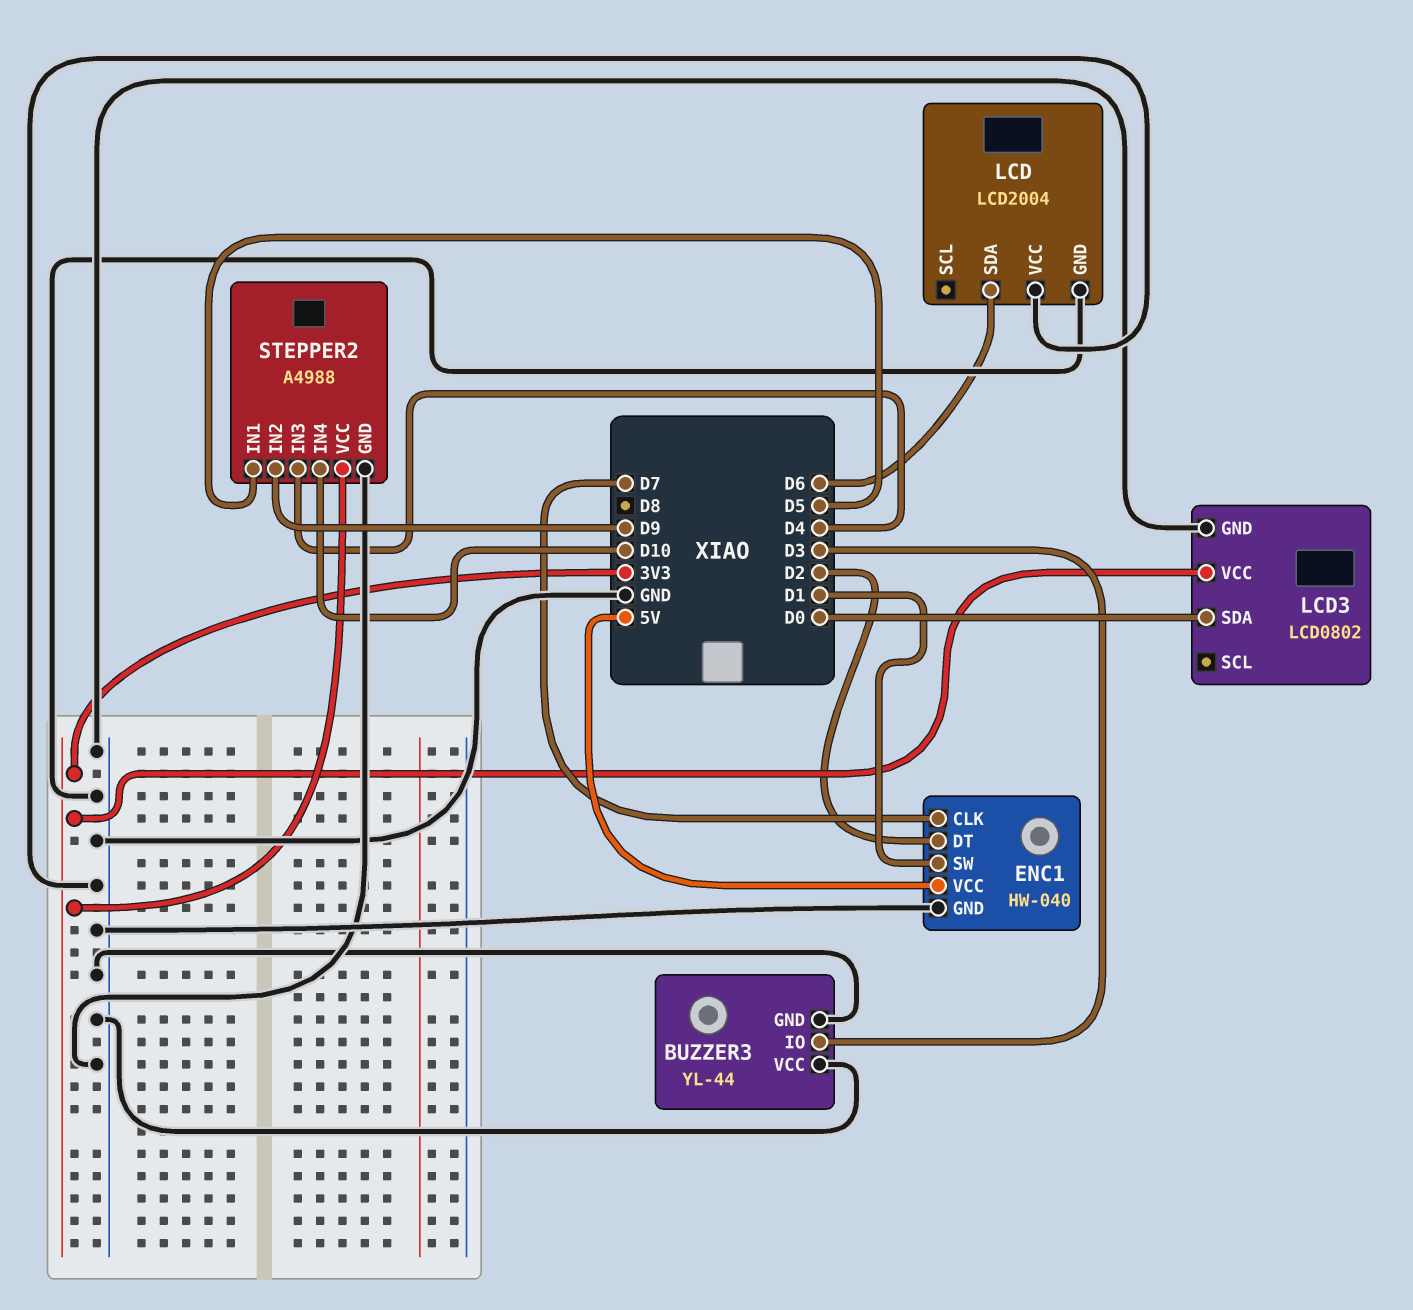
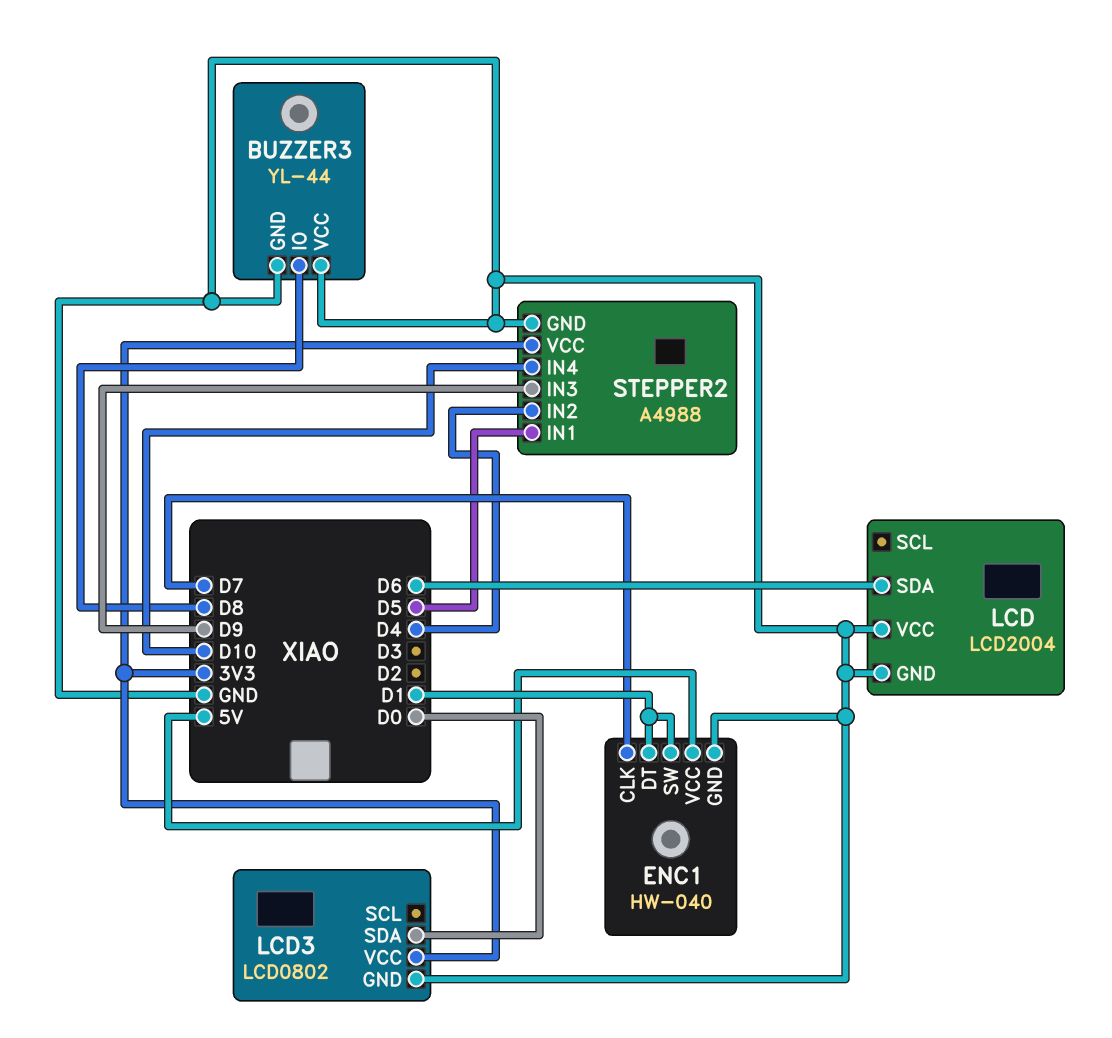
BUZZER3 pin IO: D3 -> D8
ENC1 pin DT: D2 -> D1
STEPPER2 pin IN2: D9 -> D4
STEPPER2 pin IN3: D4 -> D9

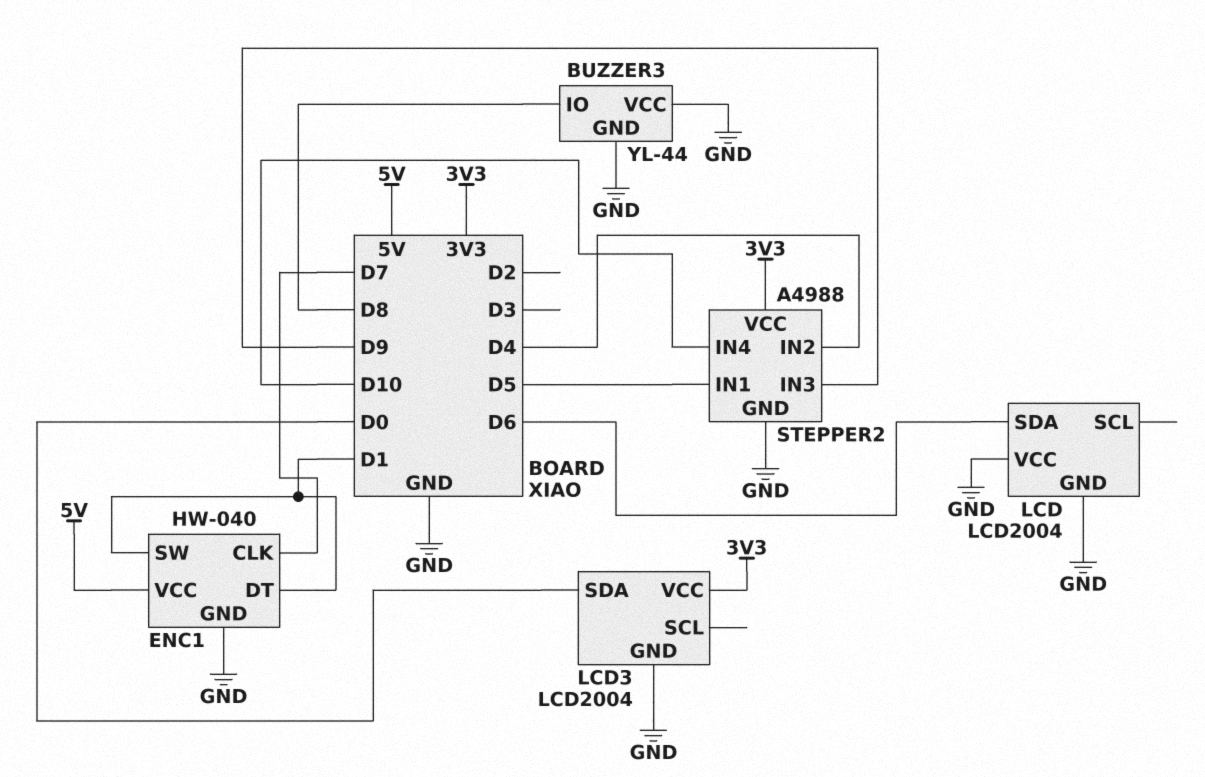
LCD3: LCD0802 -> LCD2004

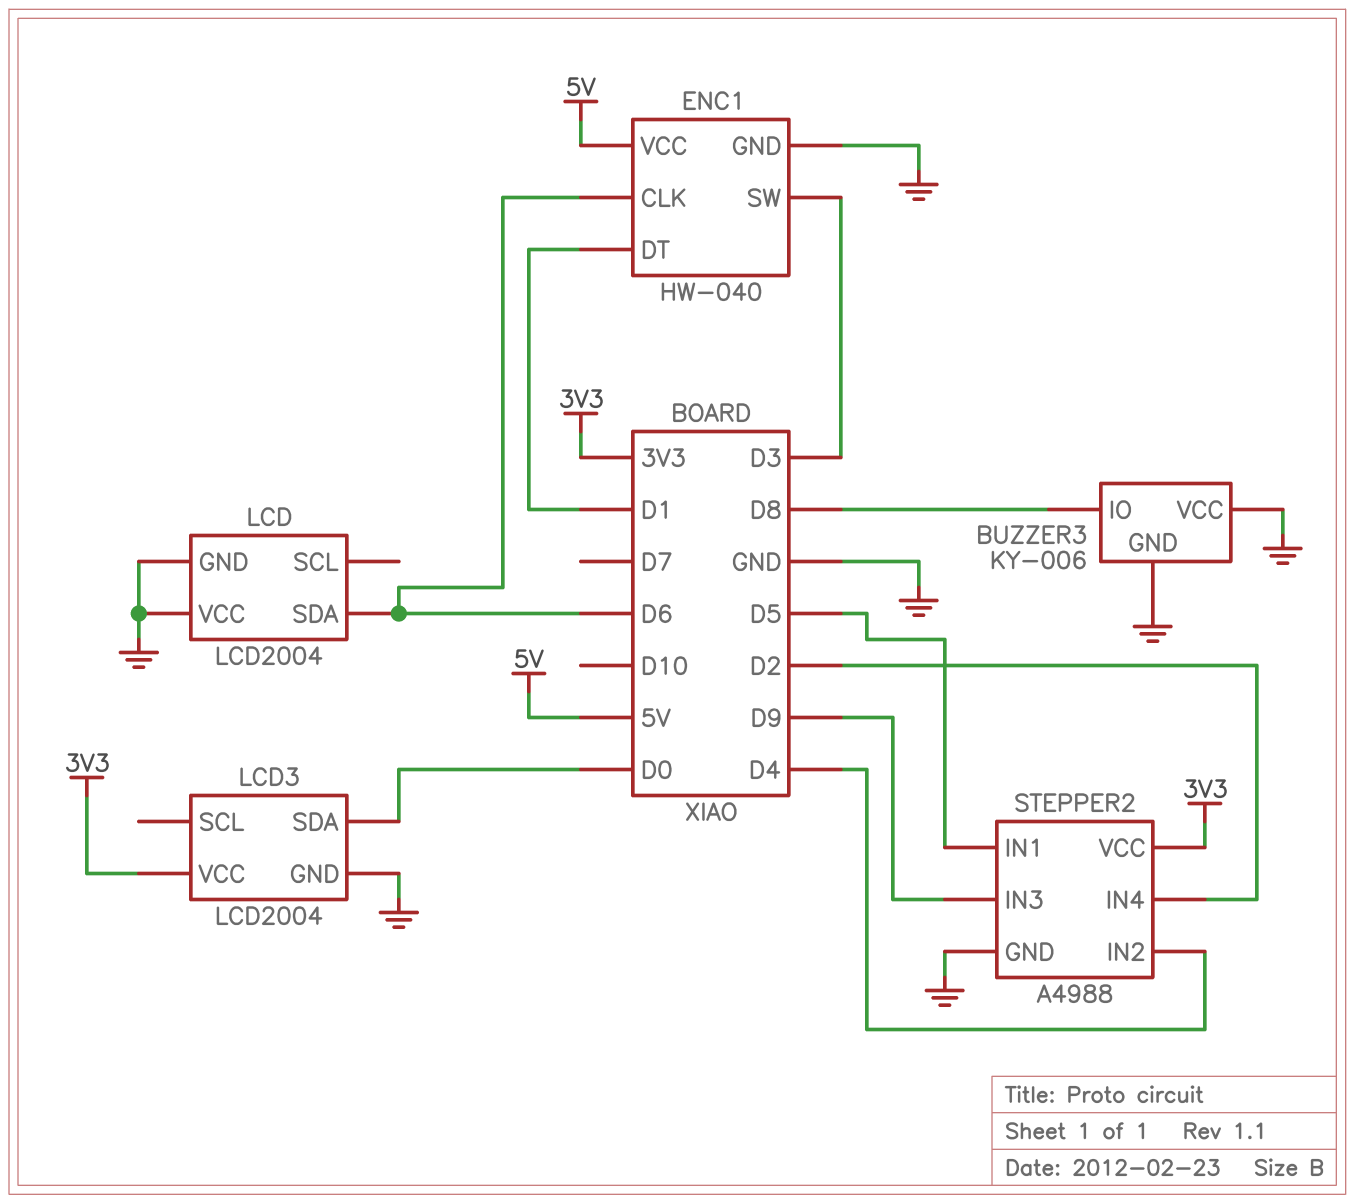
BUZZER3: YL-44 -> KY-006
ENC1 pin CLK: D7 -> D6
ENC1 pin SW: D1 -> D3
STEPPER2 pin IN4: D10 -> D2

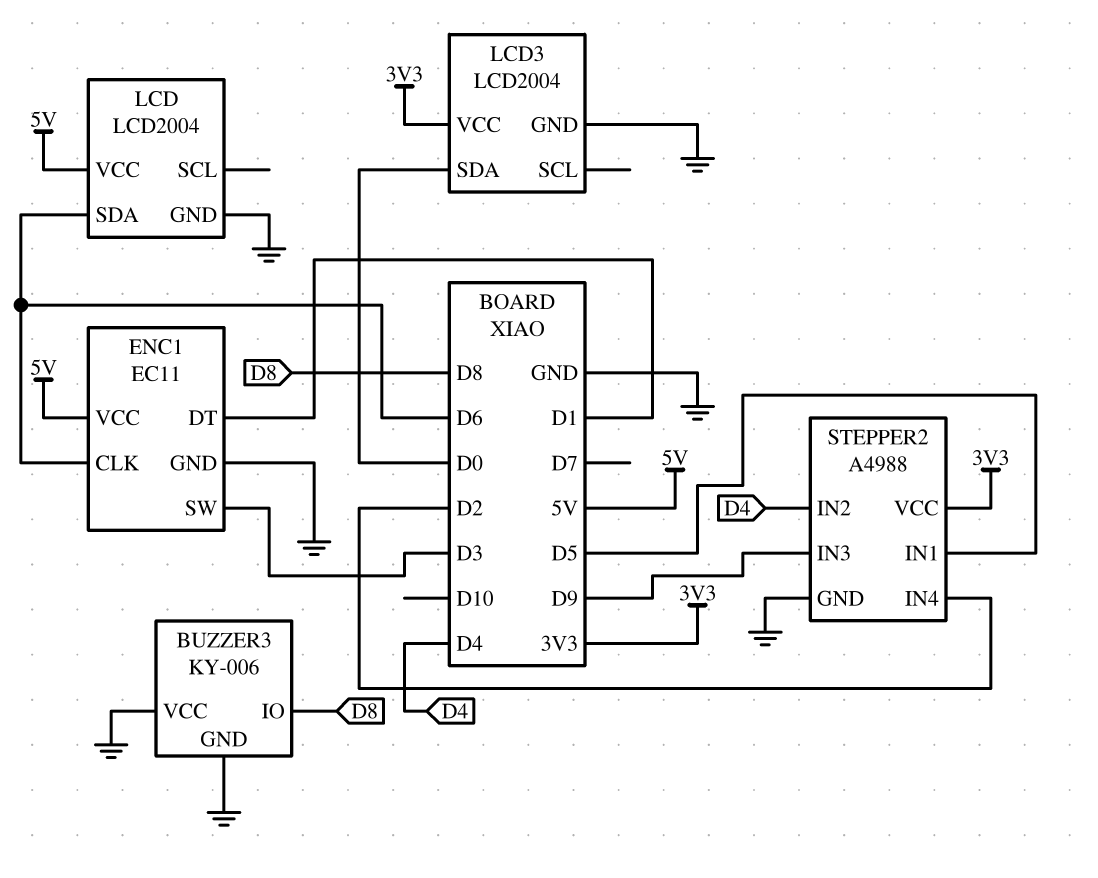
ENC1: HW-040 -> EC11
LCD pin VCC: GND -> 5V

